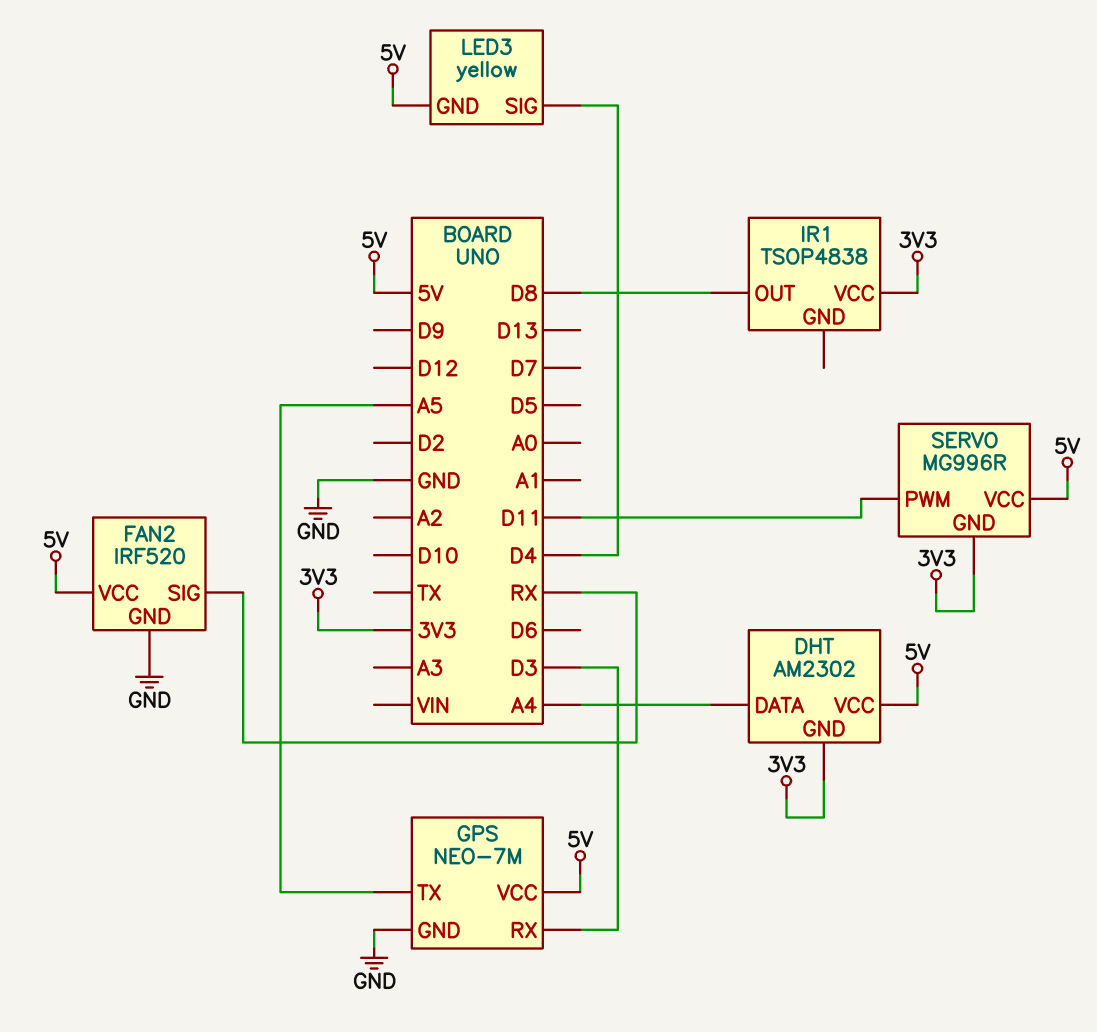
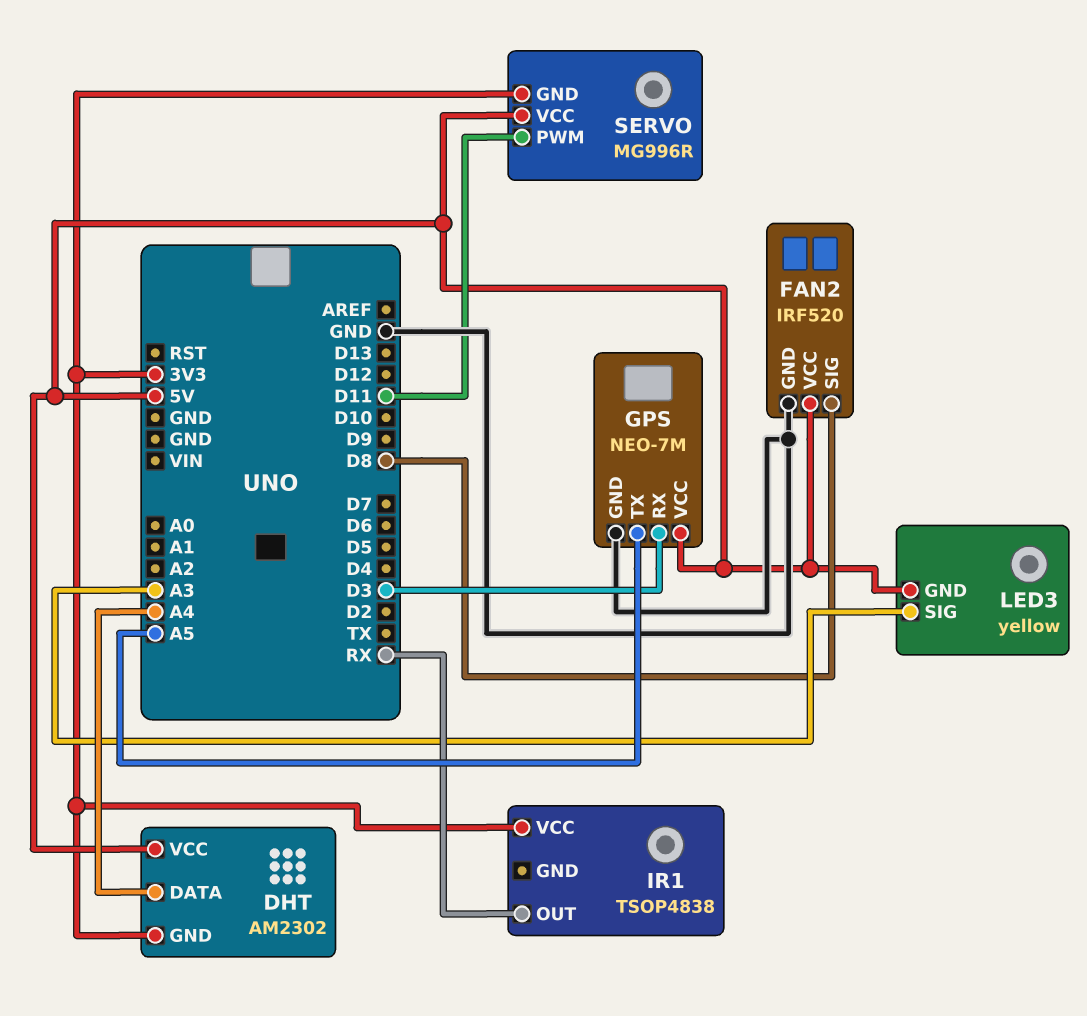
FAN2 pin SIG: RX -> D8
IR1 pin OUT: D8 -> RX
LED3 pin SIG: D4 -> A3

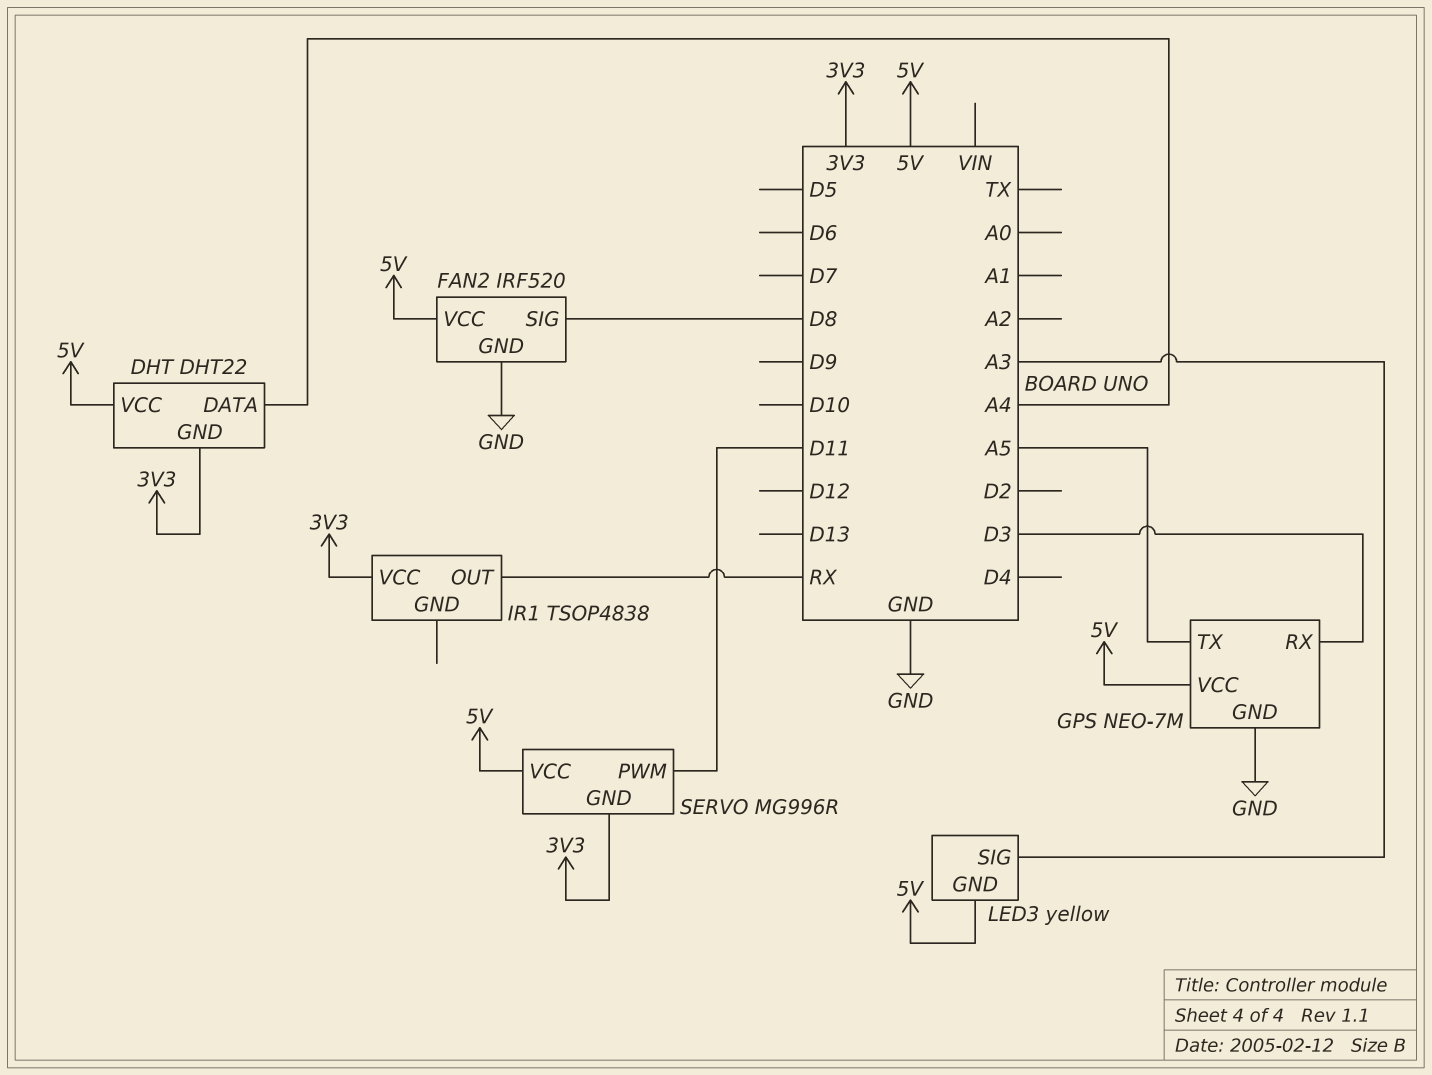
DHT: AM2302 -> DHT22

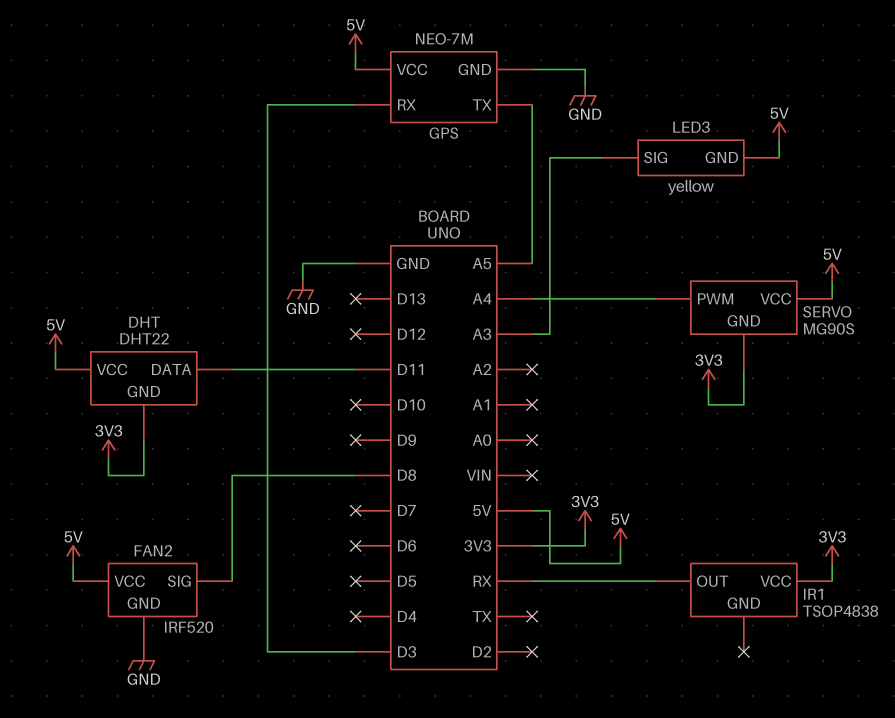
DHT pin DATA: A4 -> D11
SERVO: MG996R -> MG90S
SERVO pin PWM: D11 -> A4

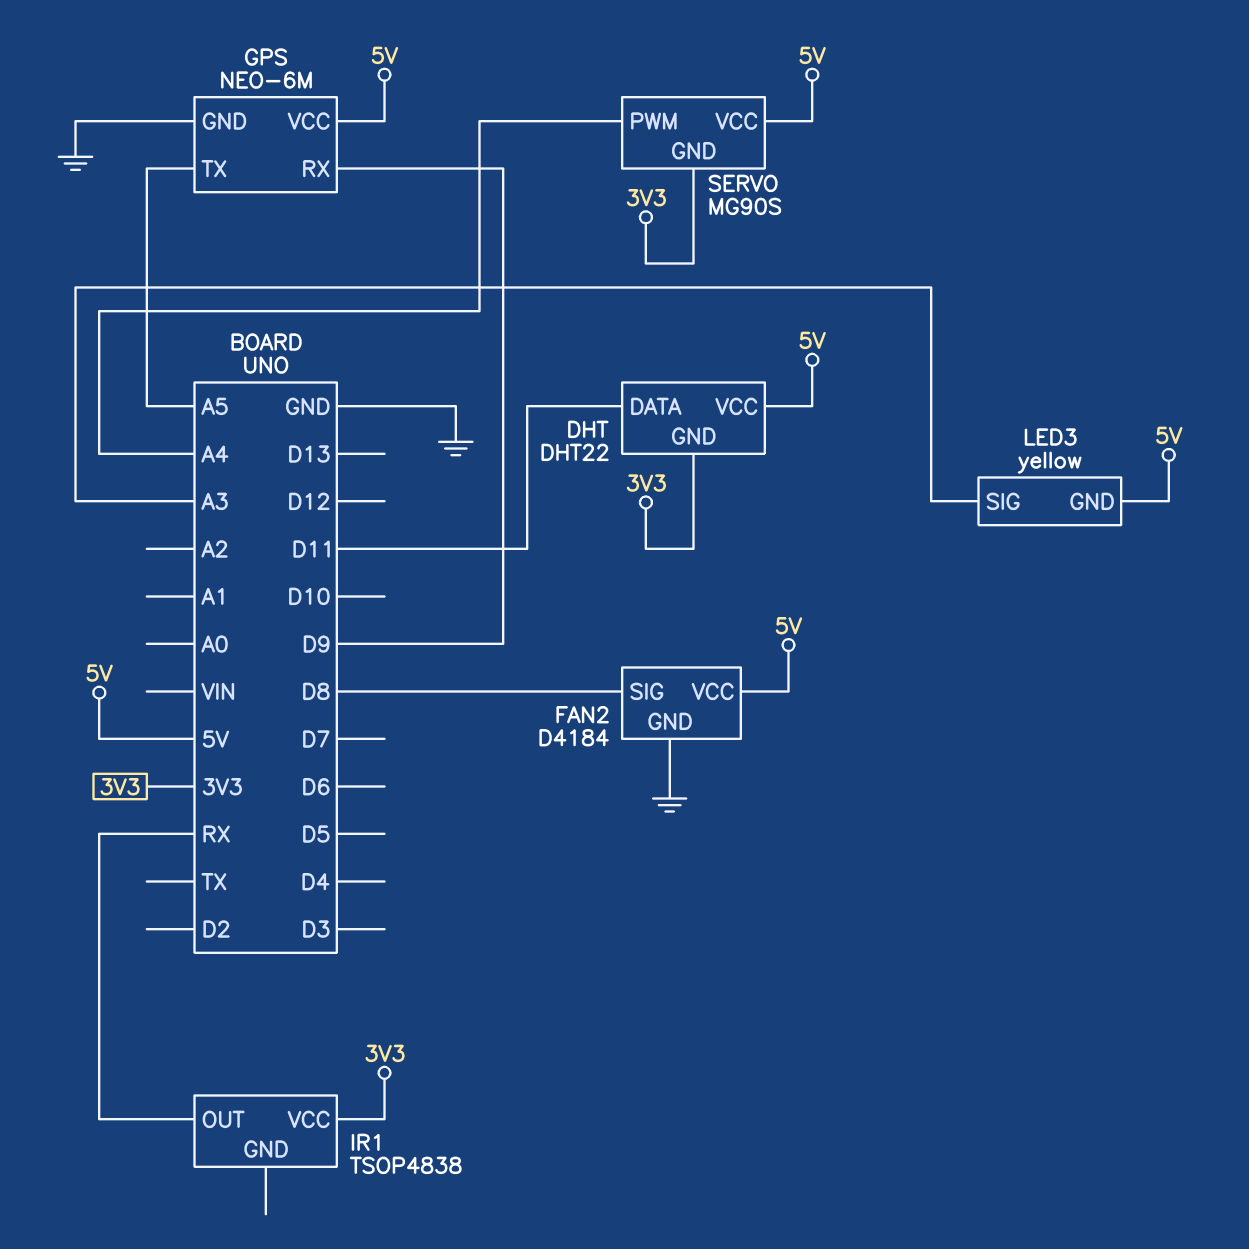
FAN2: IRF520 -> D4184
GPS: NEO-7M -> NEO-6M
GPS pin RX: D3 -> D9

